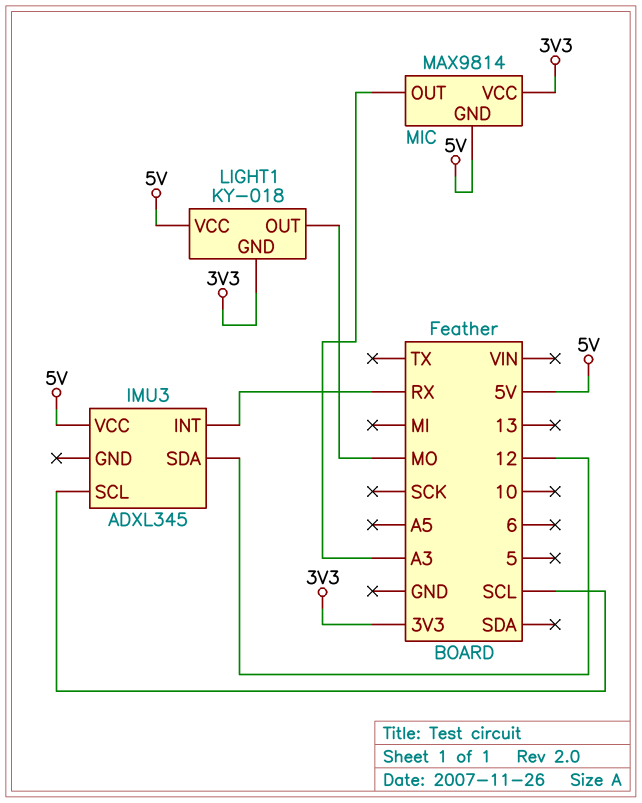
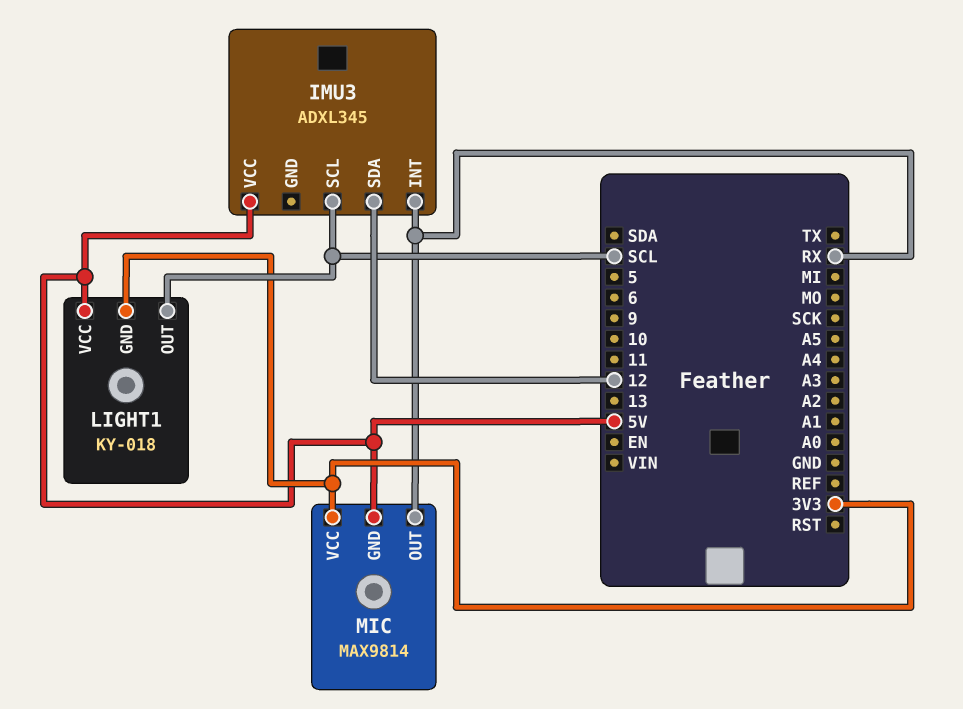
LIGHT1 pin OUT: MO -> SCL
MIC pin OUT: A3 -> RX

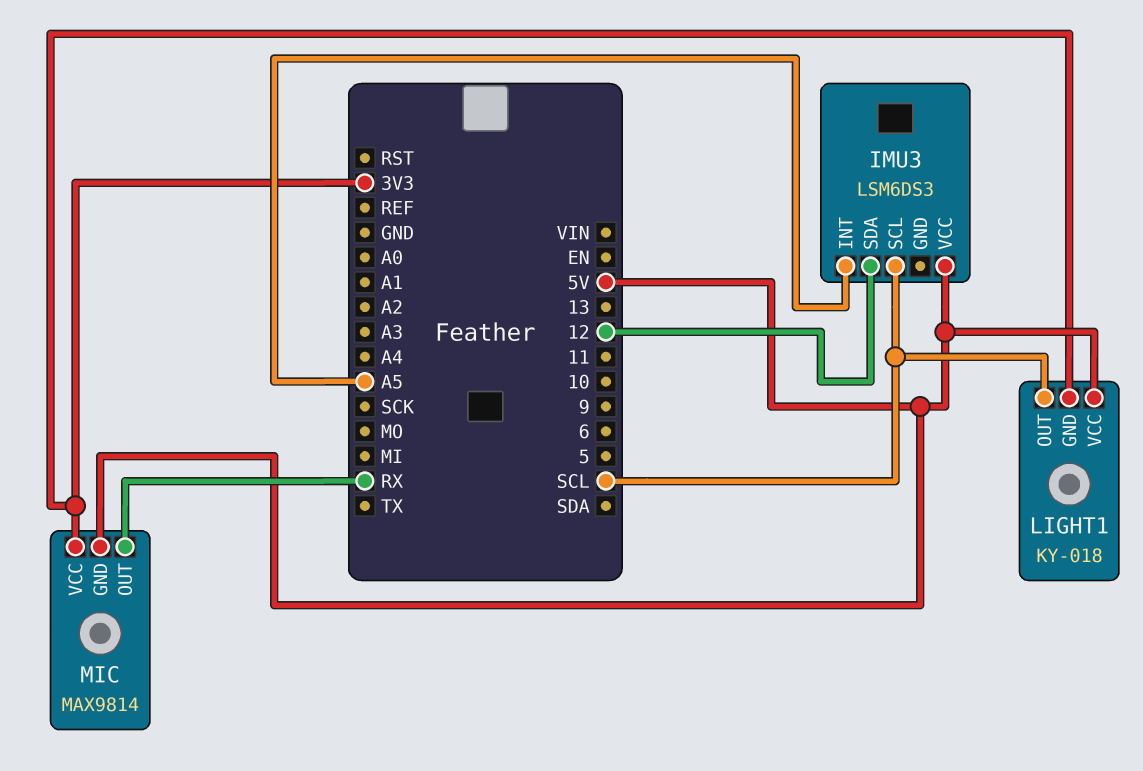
IMU3: ADXL345 -> LSM6DS3
IMU3 pin INT: RX -> A5

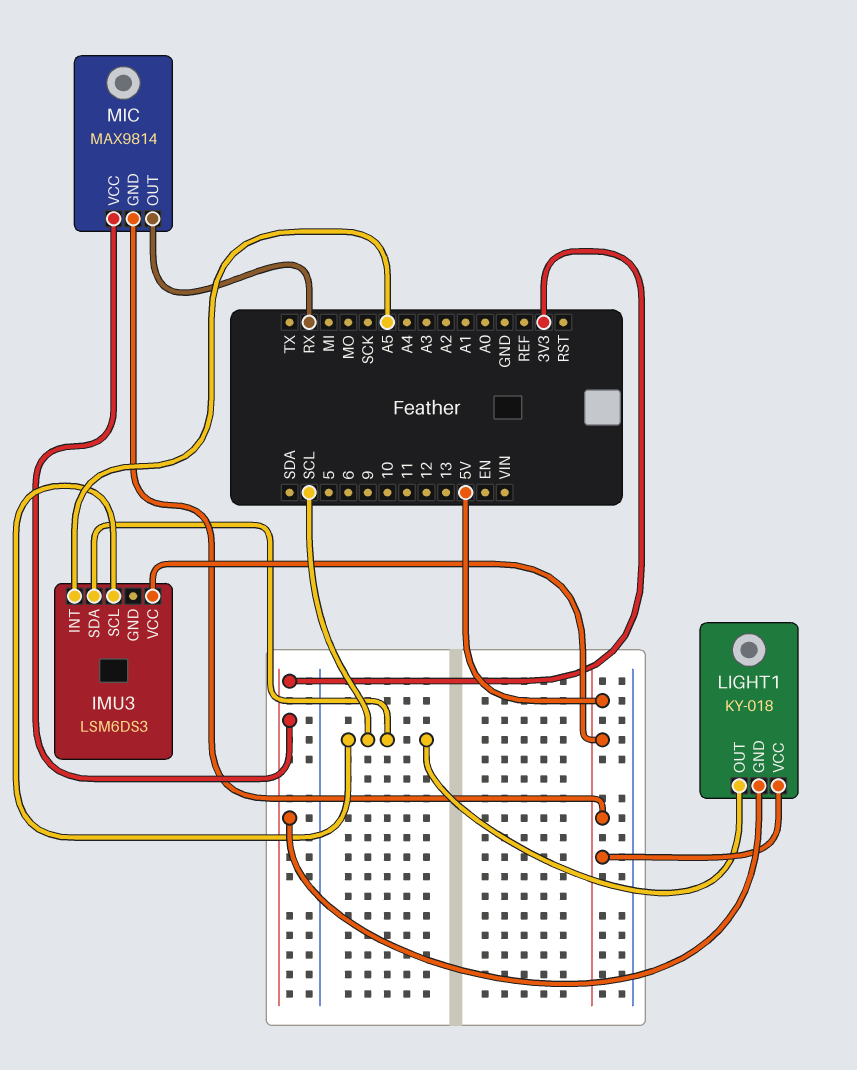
IMU3 pin SDA: 12 -> SCL

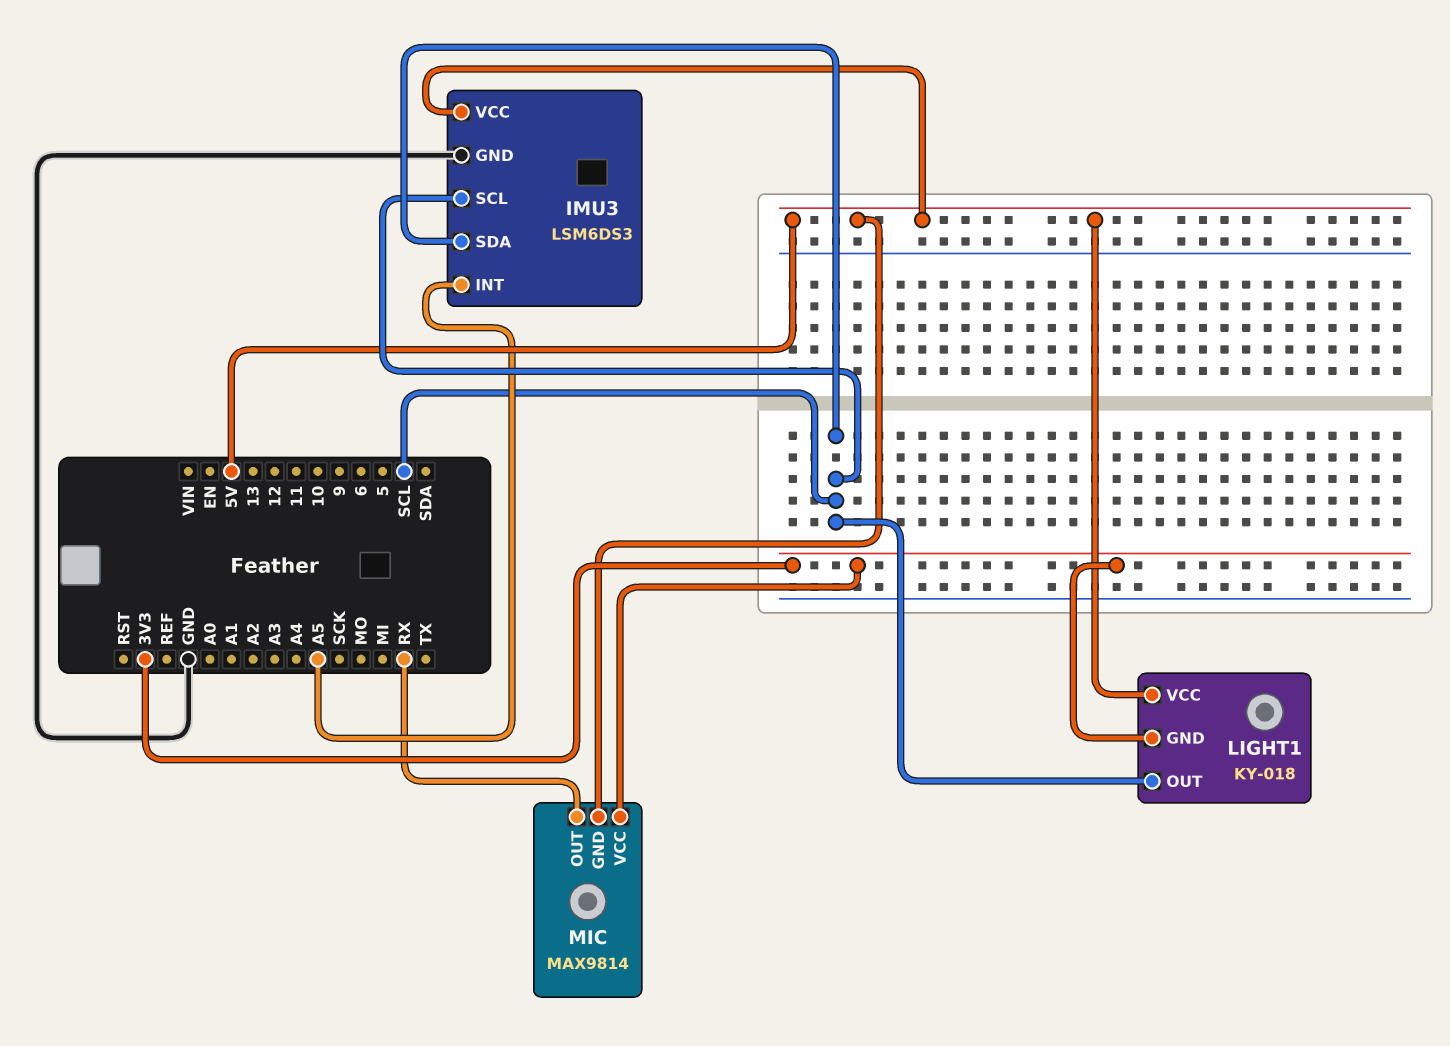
IMU3 pin GND: none -> GND

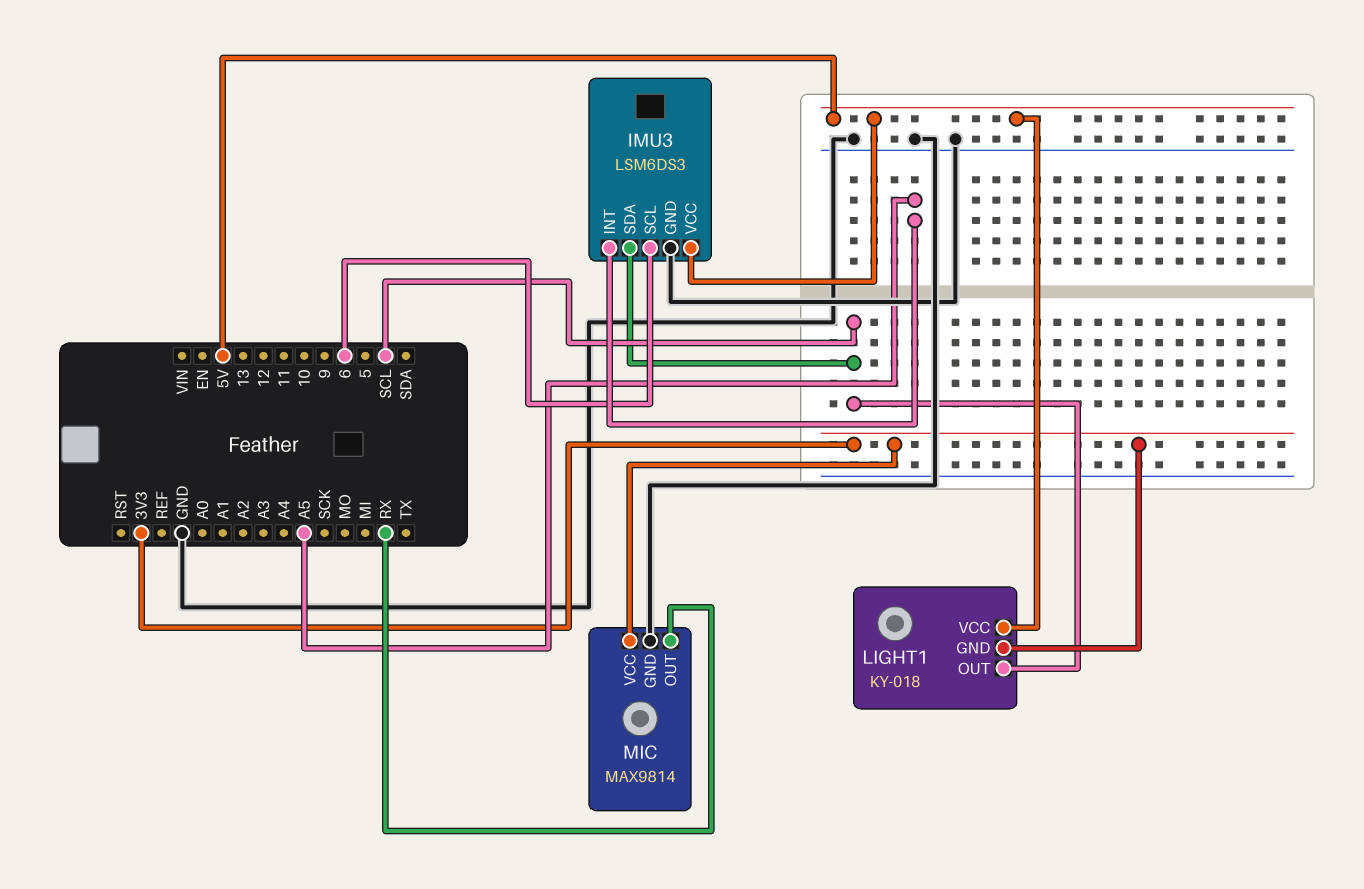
IMU3 pin SCL: SCL -> 6
MIC pin GND: 5V -> GND

